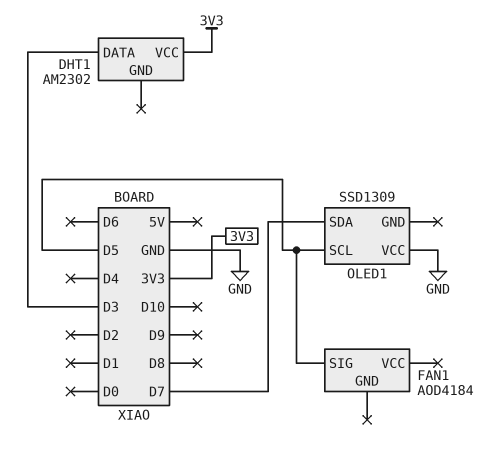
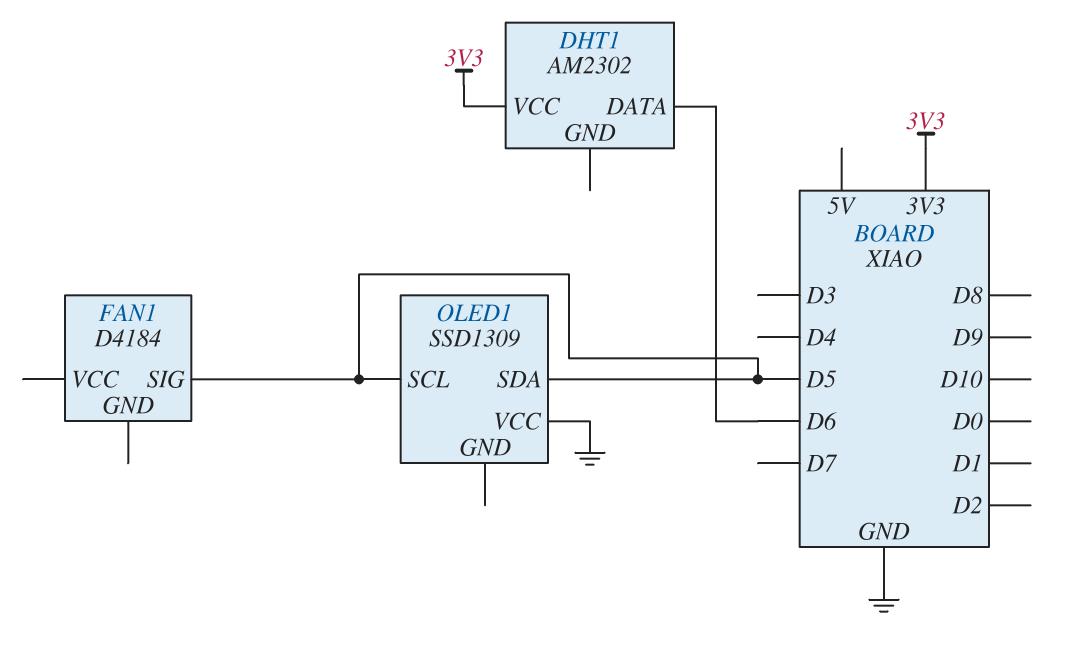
DHT1 pin DATA: D3 -> D6
FAN1: AOD4184 -> D4184
OLED1 pin SDA: D7 -> D5

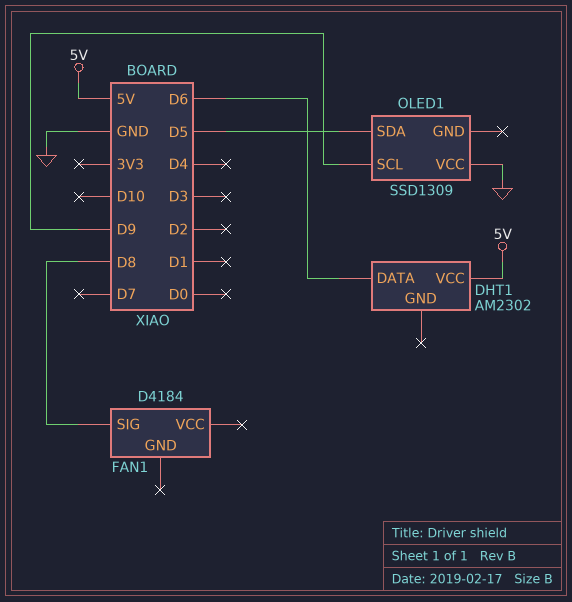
DHT1 pin VCC: 3V3 -> 5V
FAN1 pin SIG: D5 -> D8
OLED1 pin SCL: D5 -> D9

